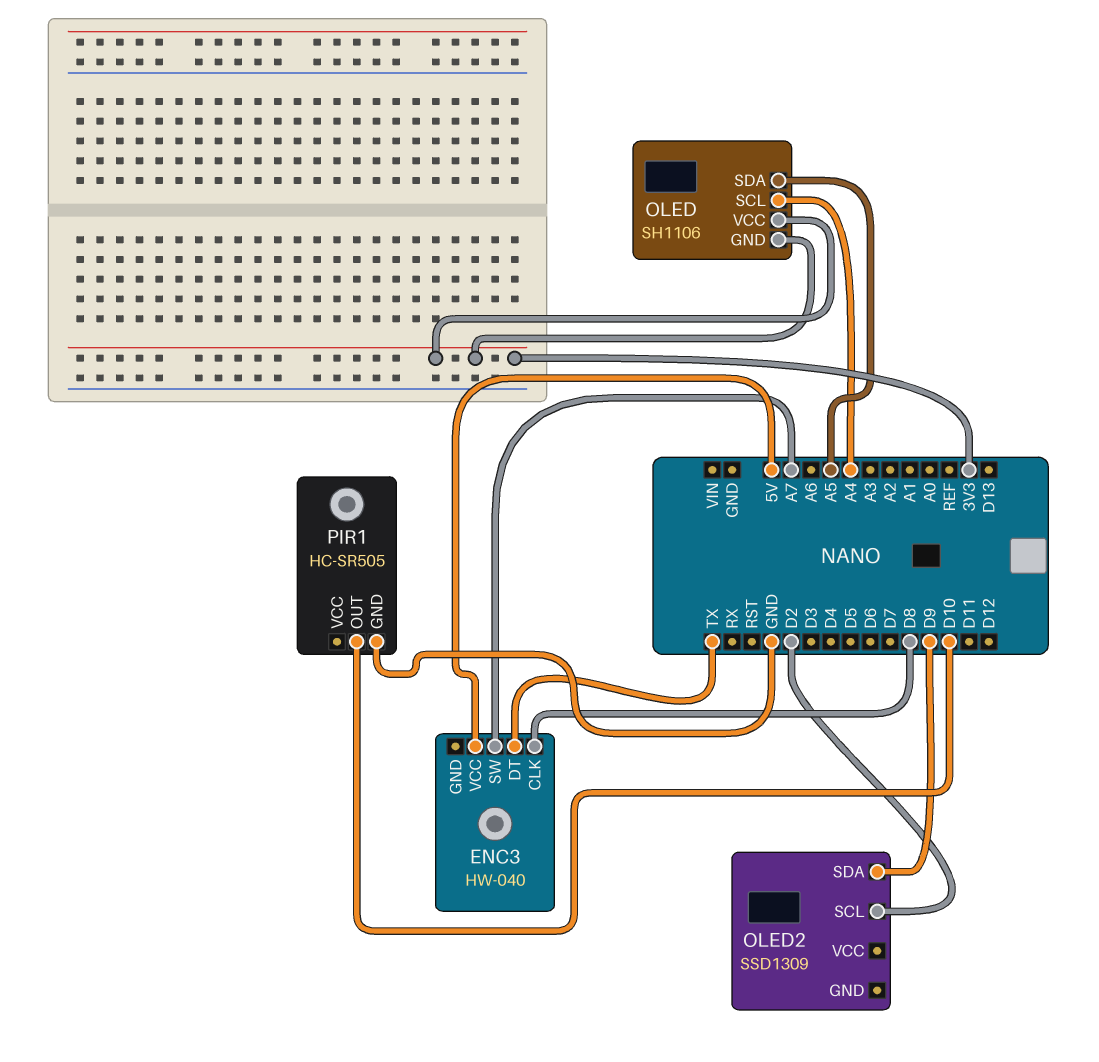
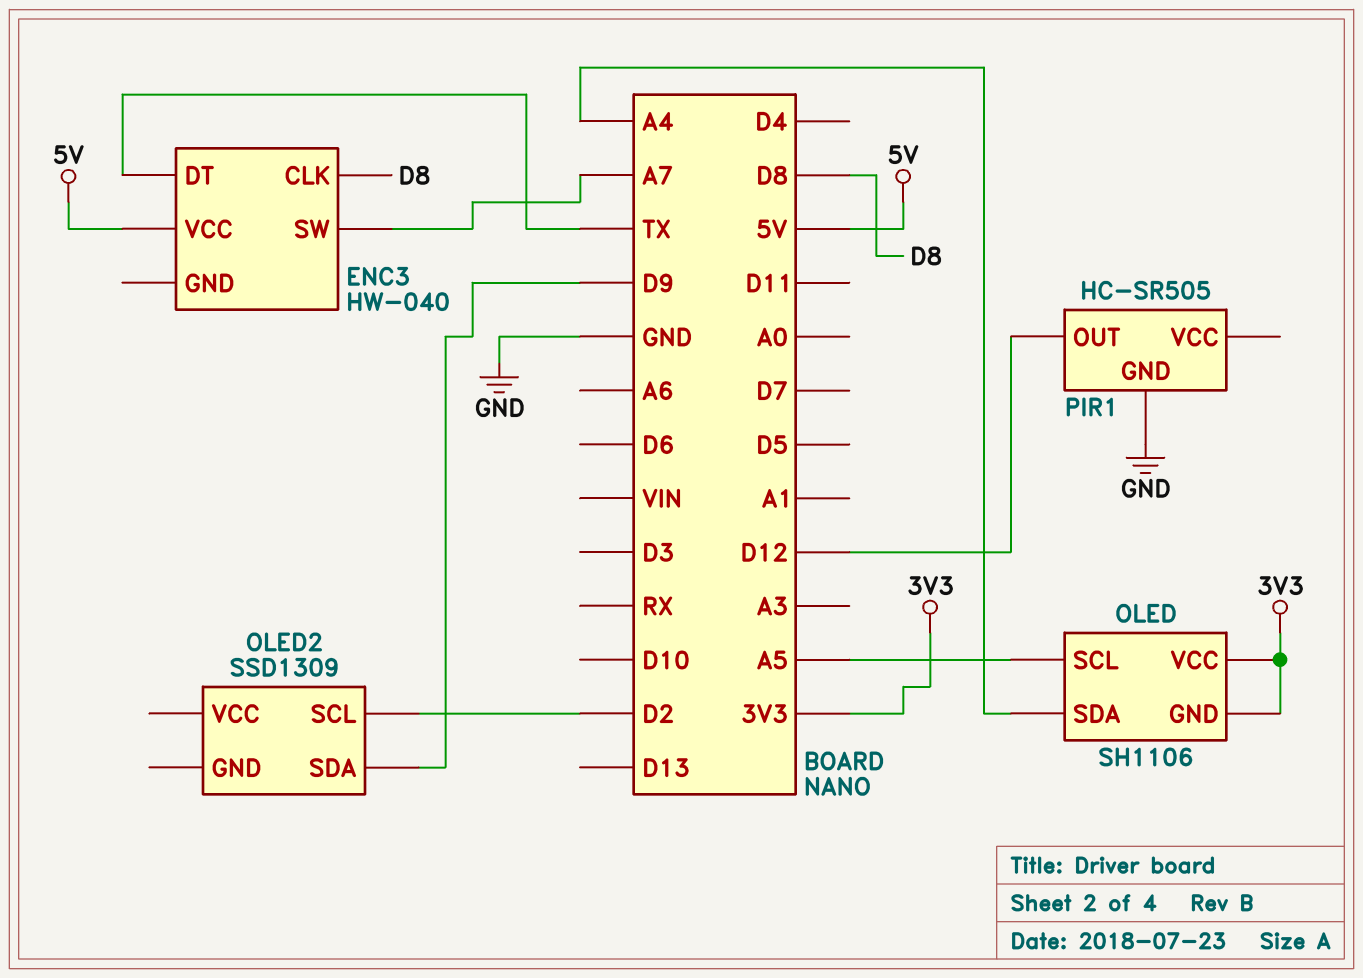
OLED pin SCL: A4 -> A5
OLED pin SDA: A5 -> A4
PIR1 pin OUT: D10 -> D12

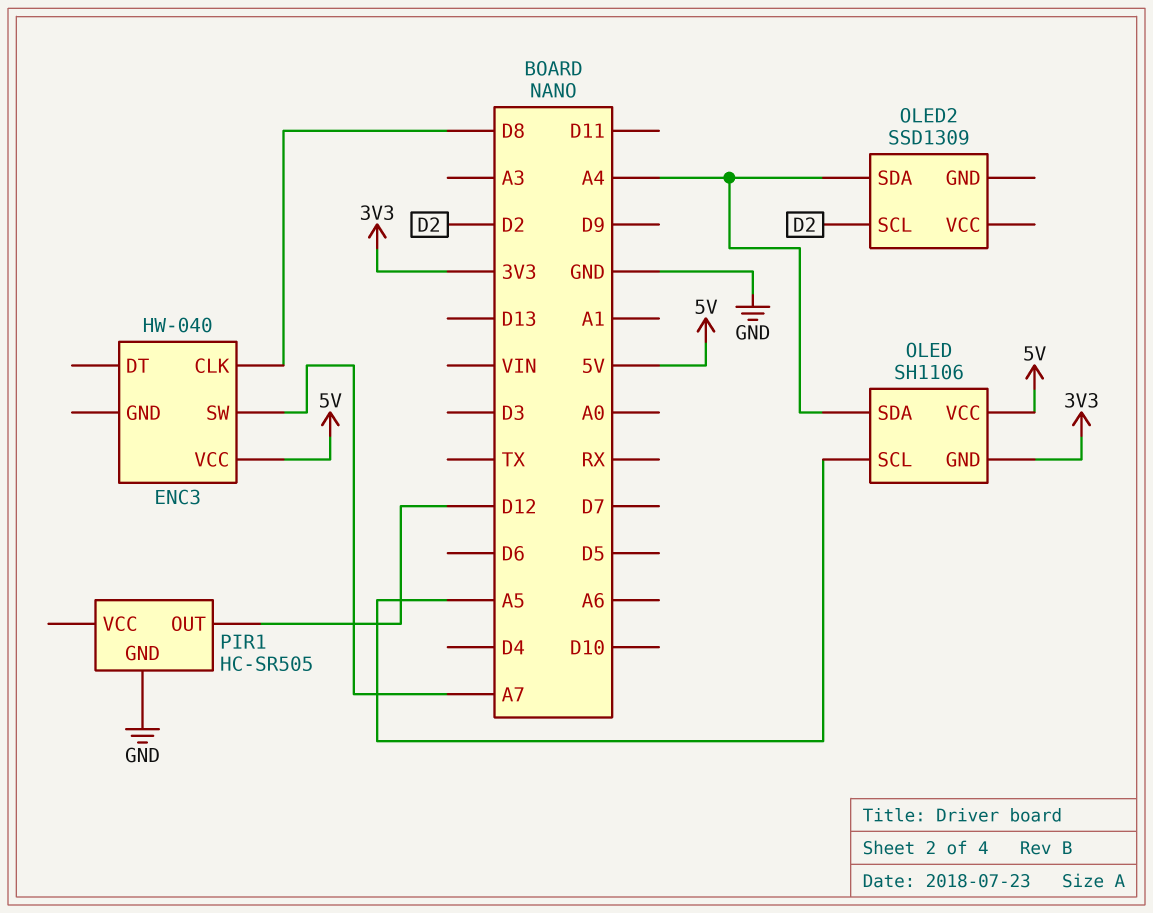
ENC3 pin DT: TX -> none
OLED pin VCC: 3V3 -> 5V
OLED2 pin SDA: D9 -> A4

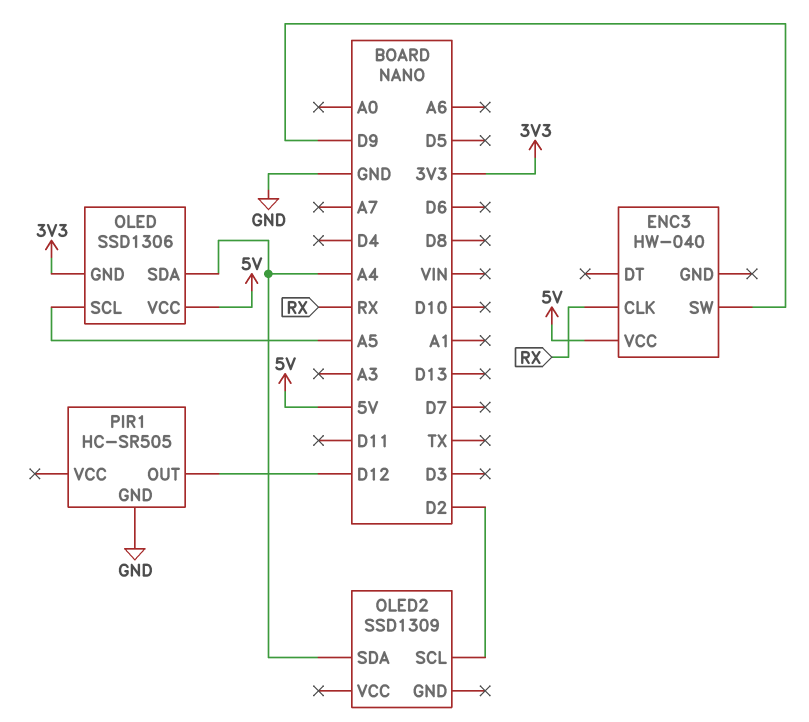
ENC3 pin CLK: D8 -> RX
ENC3 pin SW: A7 -> D9
OLED: SH1106 -> SSD1306

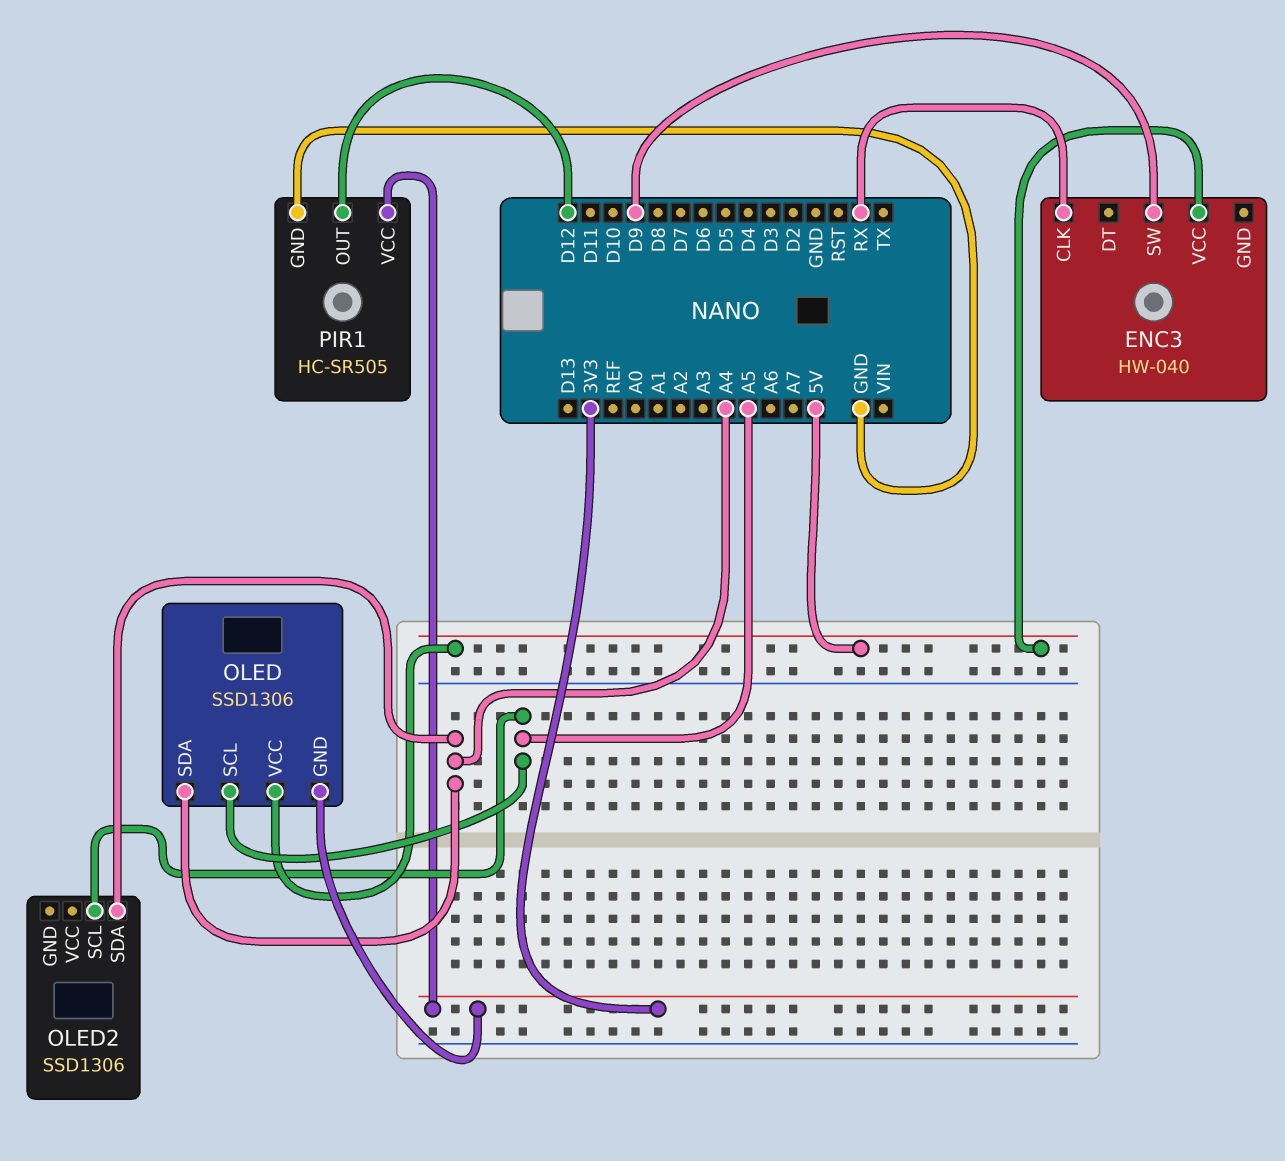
OLED2: SSD1309 -> SSD1306
OLED2 pin SCL: D2 -> A5
PIR1 pin VCC: none -> 3V3

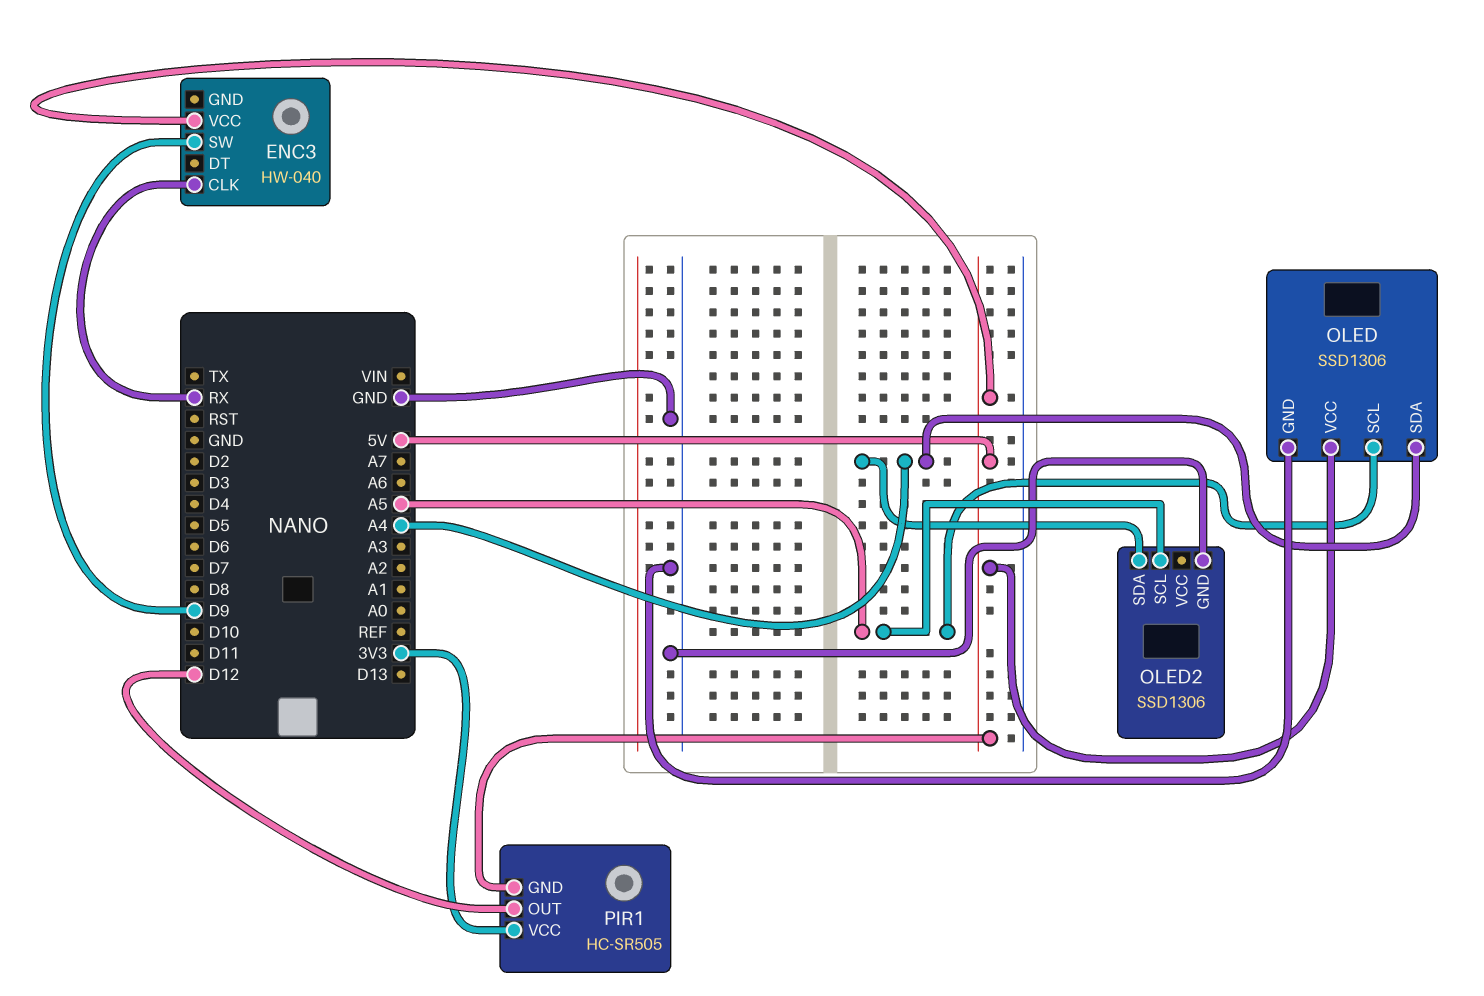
OLED pin GND: 3V3 -> GND
OLED2 pin GND: none -> GND
PIR1 pin GND: GND -> 5V

